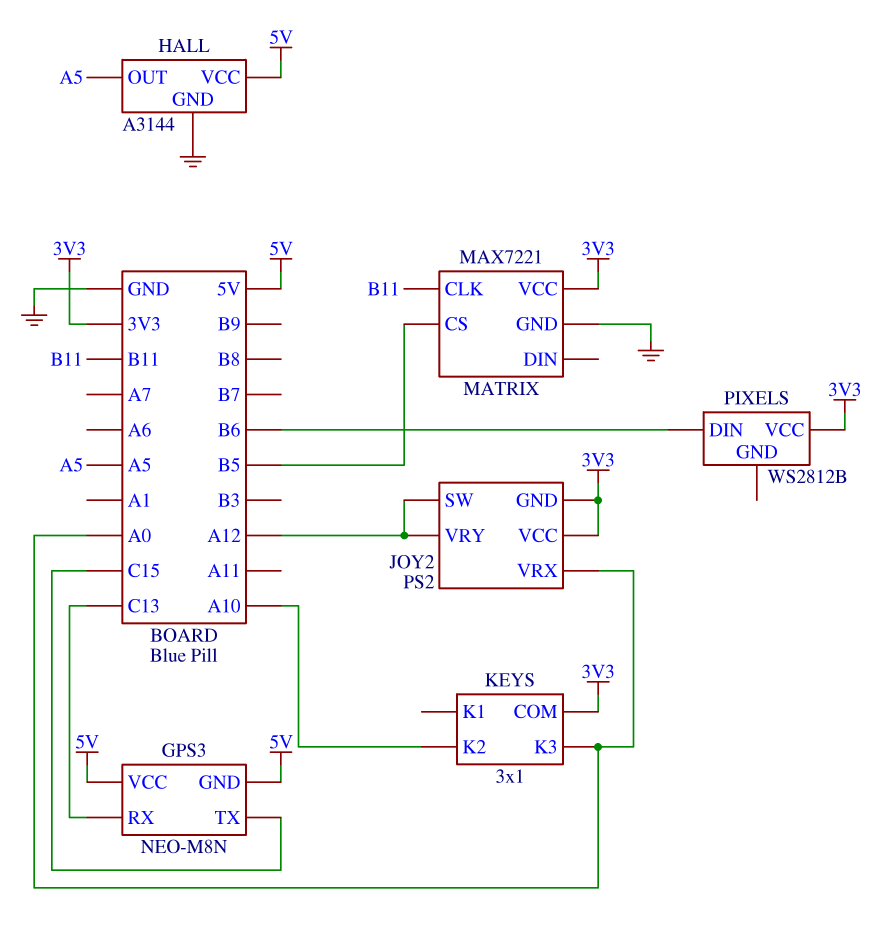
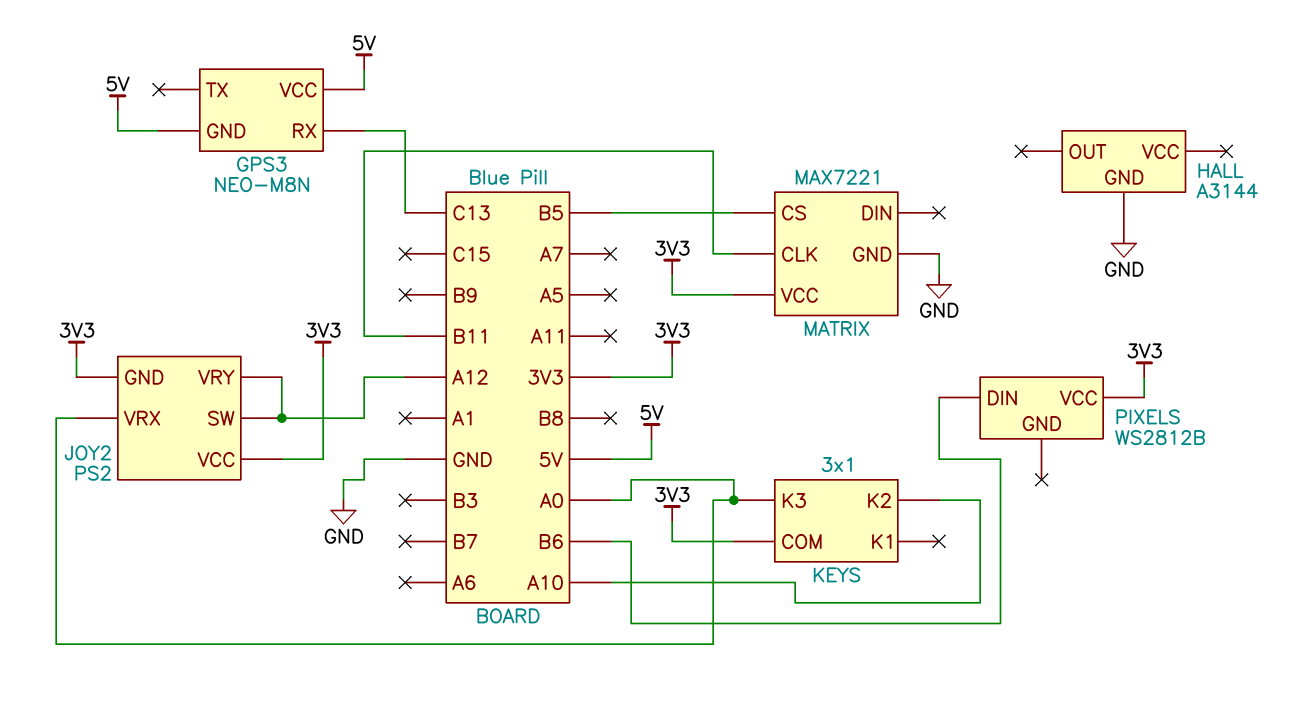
GPS3 pin TX: C15 -> none
HALL pin OUT: A5 -> none
HALL pin VCC: 5V -> none

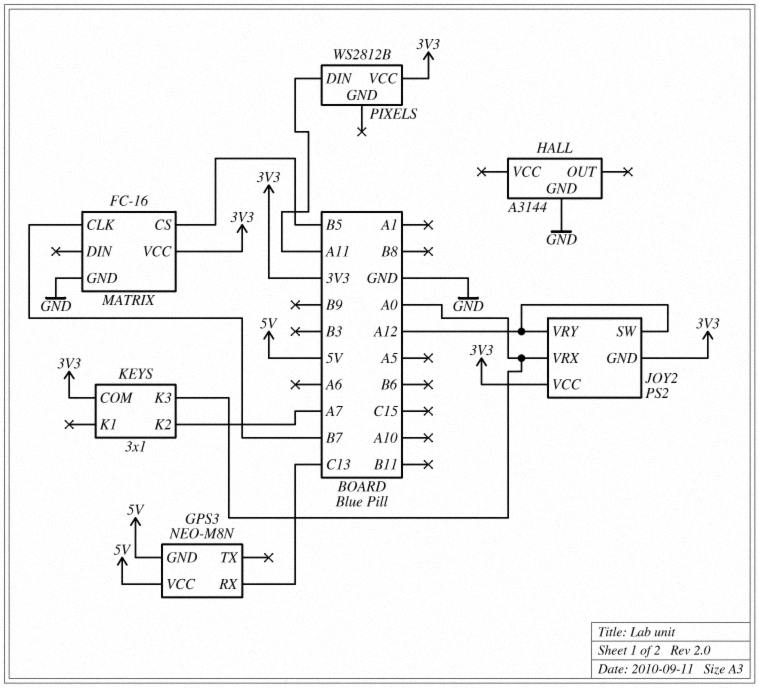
KEYS pin K2: A10 -> A7
MATRIX: MAX7221 -> FC-16
MATRIX pin CLK: B11 -> B7
PIXELS pin DIN: B6 -> A11

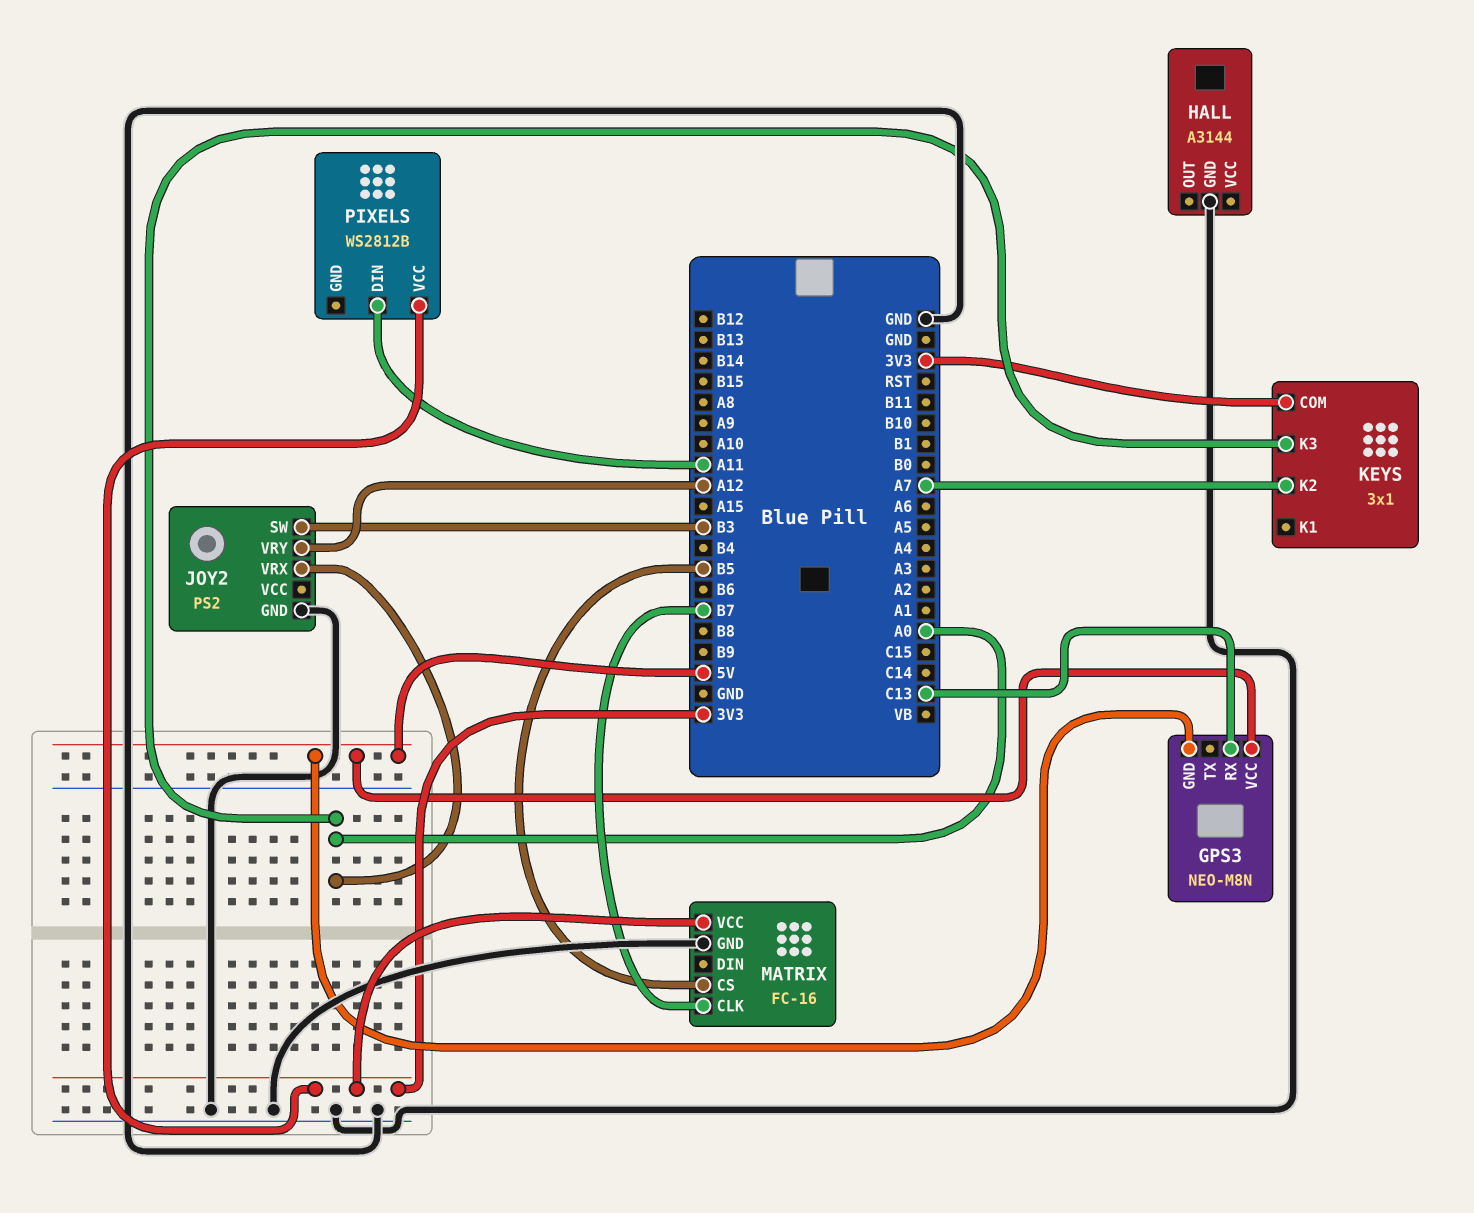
JOY2 pin GND: 3V3 -> GND
JOY2 pin SW: A12 -> B3
JOY2 pin VCC: 3V3 -> none

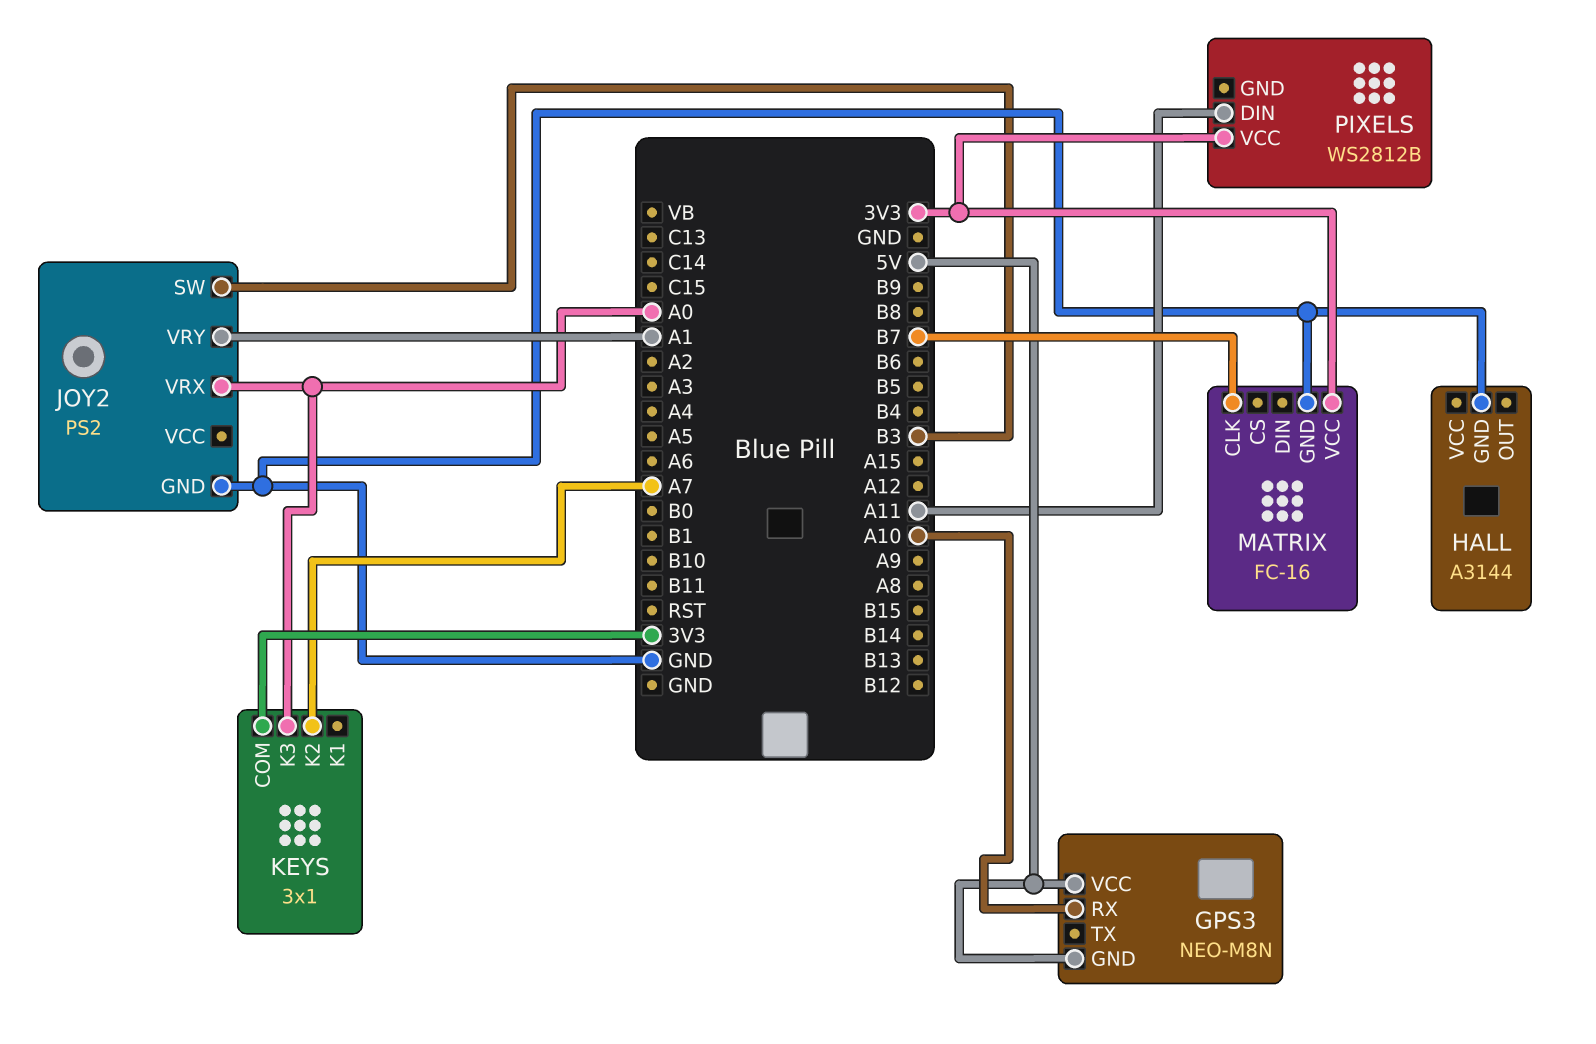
GPS3 pin RX: C13 -> A10
JOY2 pin VRY: A12 -> A1
MATRIX pin CS: B5 -> none

